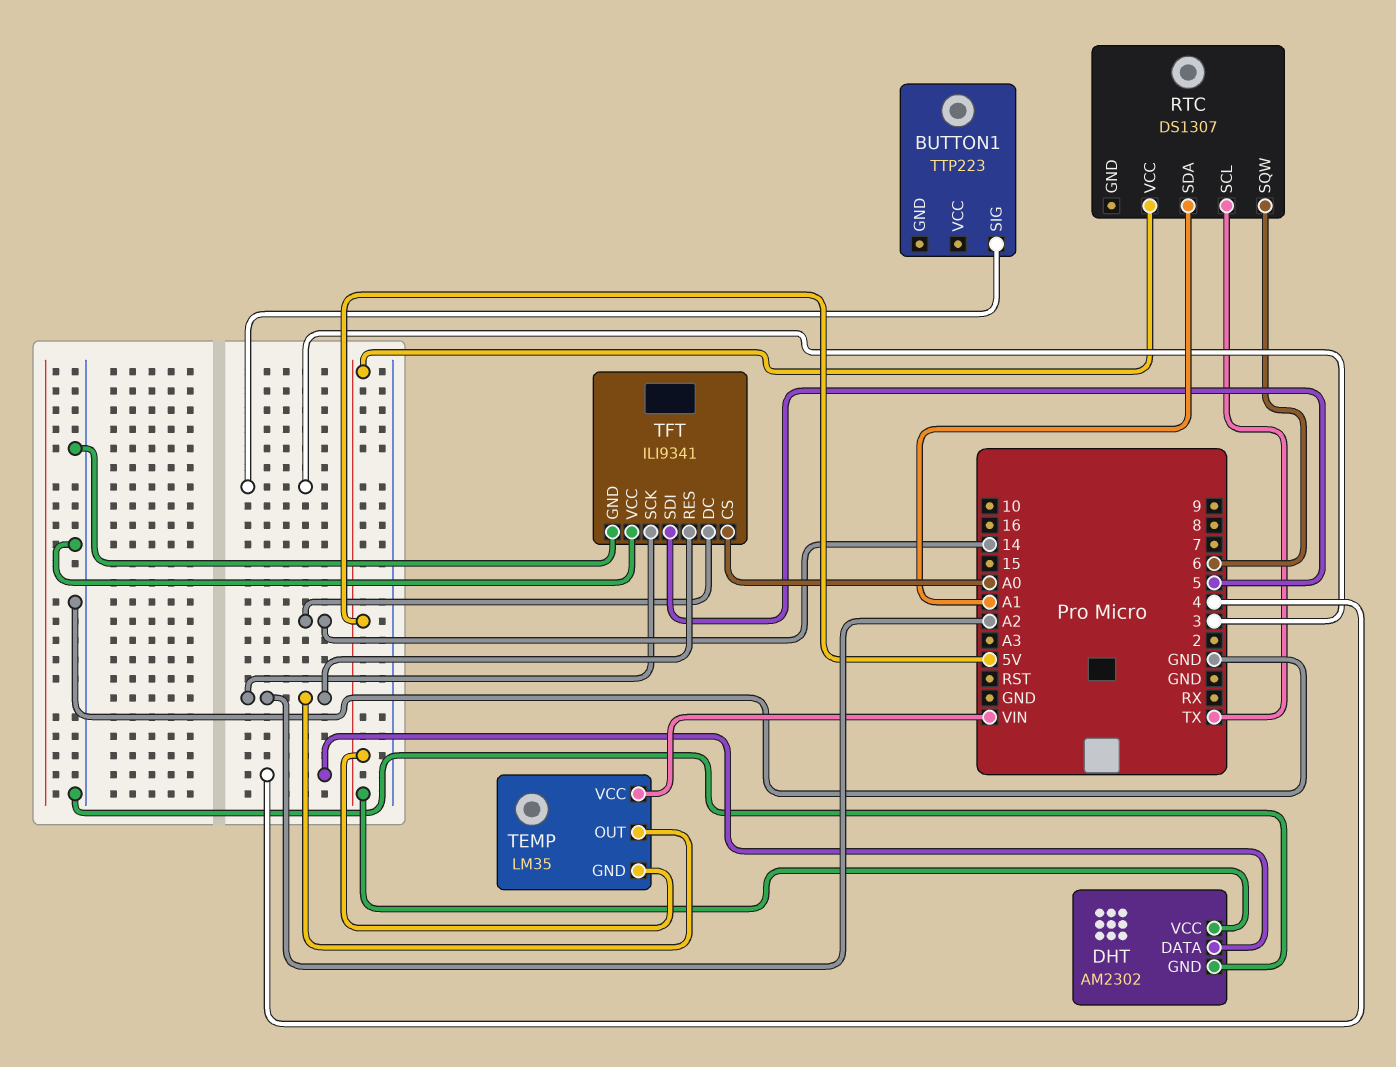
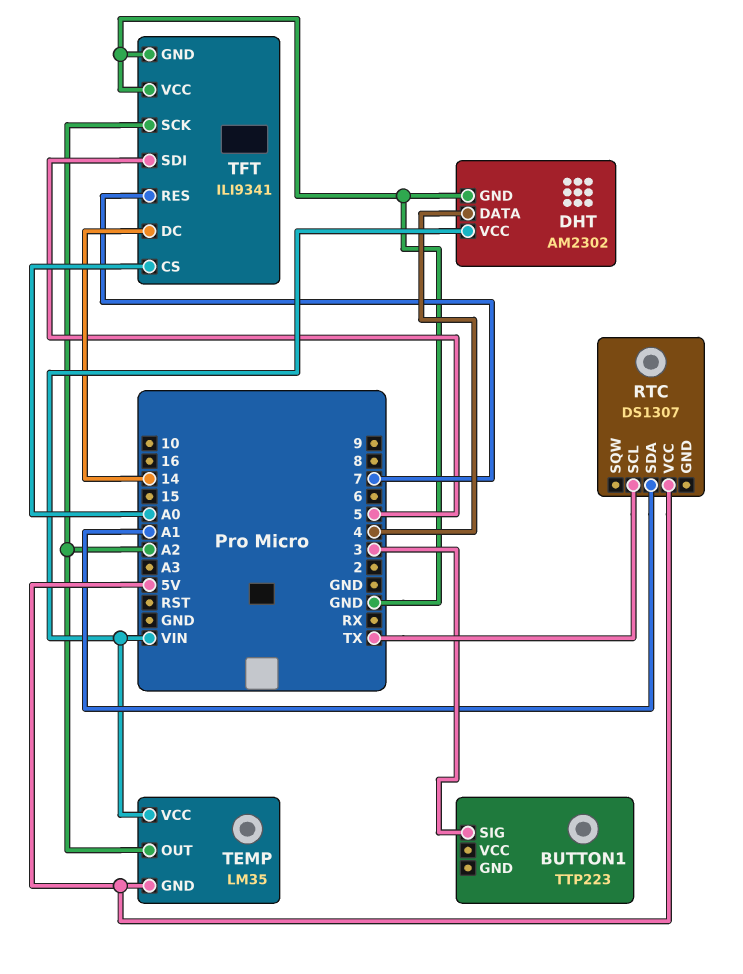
DHT pin VCC: 5V -> VIN
RTC pin SQW: 6 -> none
TFT pin RES: A2 -> 7

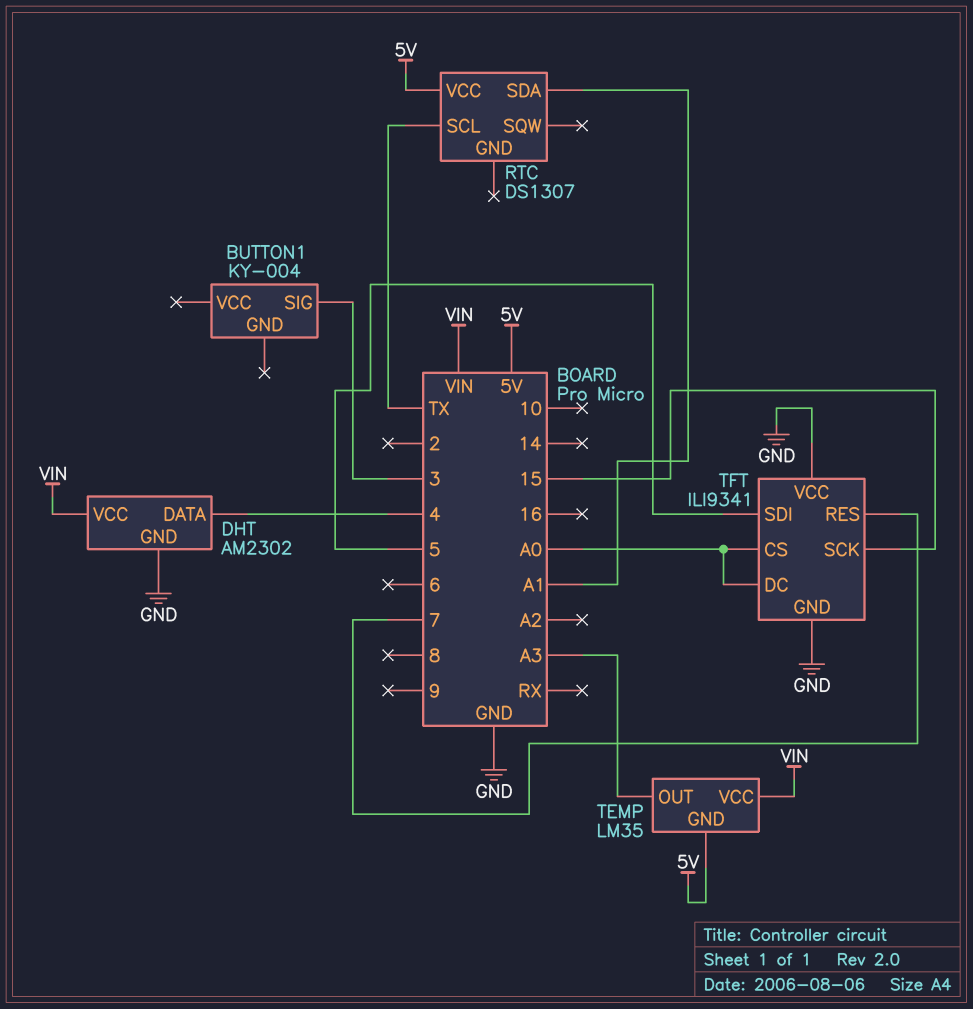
BUTTON1: TTP223 -> KY-004
TEMP pin OUT: A2 -> A3
TFT pin DC: 14 -> A0
TFT pin SCK: A2 -> 15

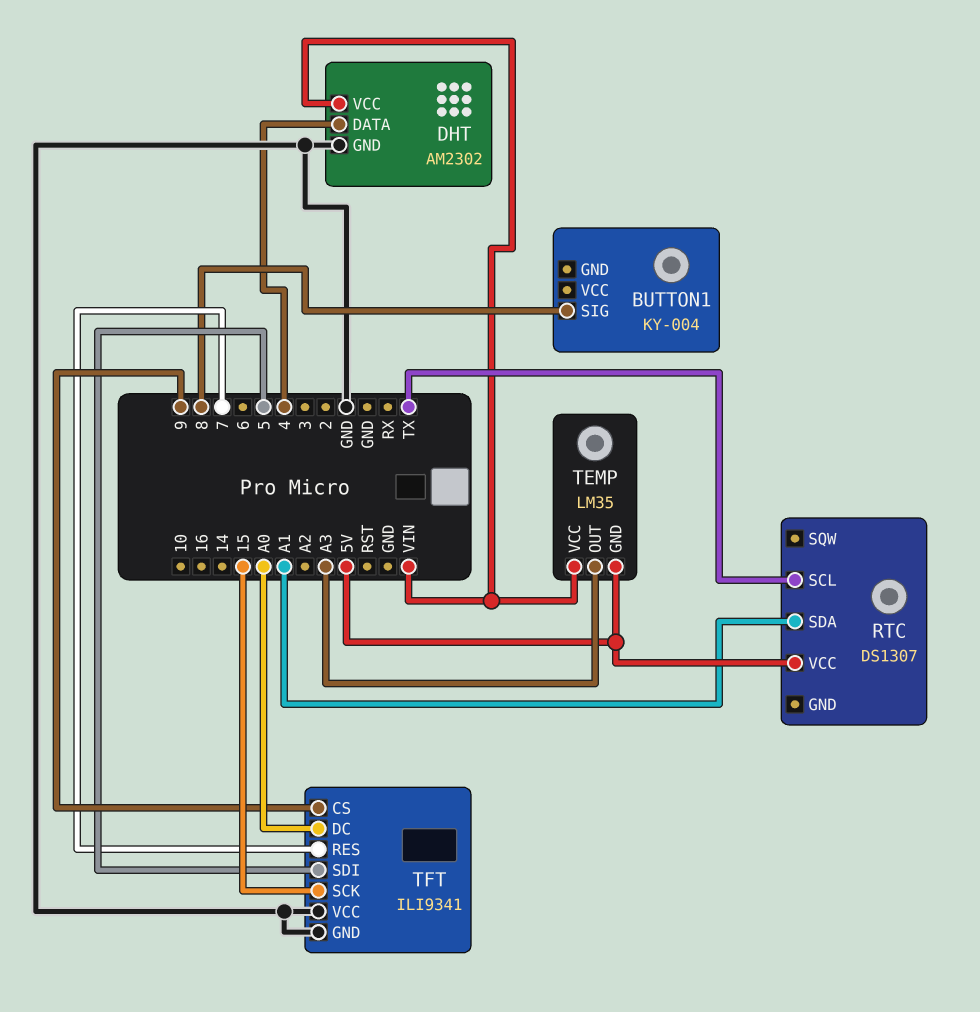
BUTTON1 pin SIG: 3 -> 8
TFT pin CS: A0 -> 9

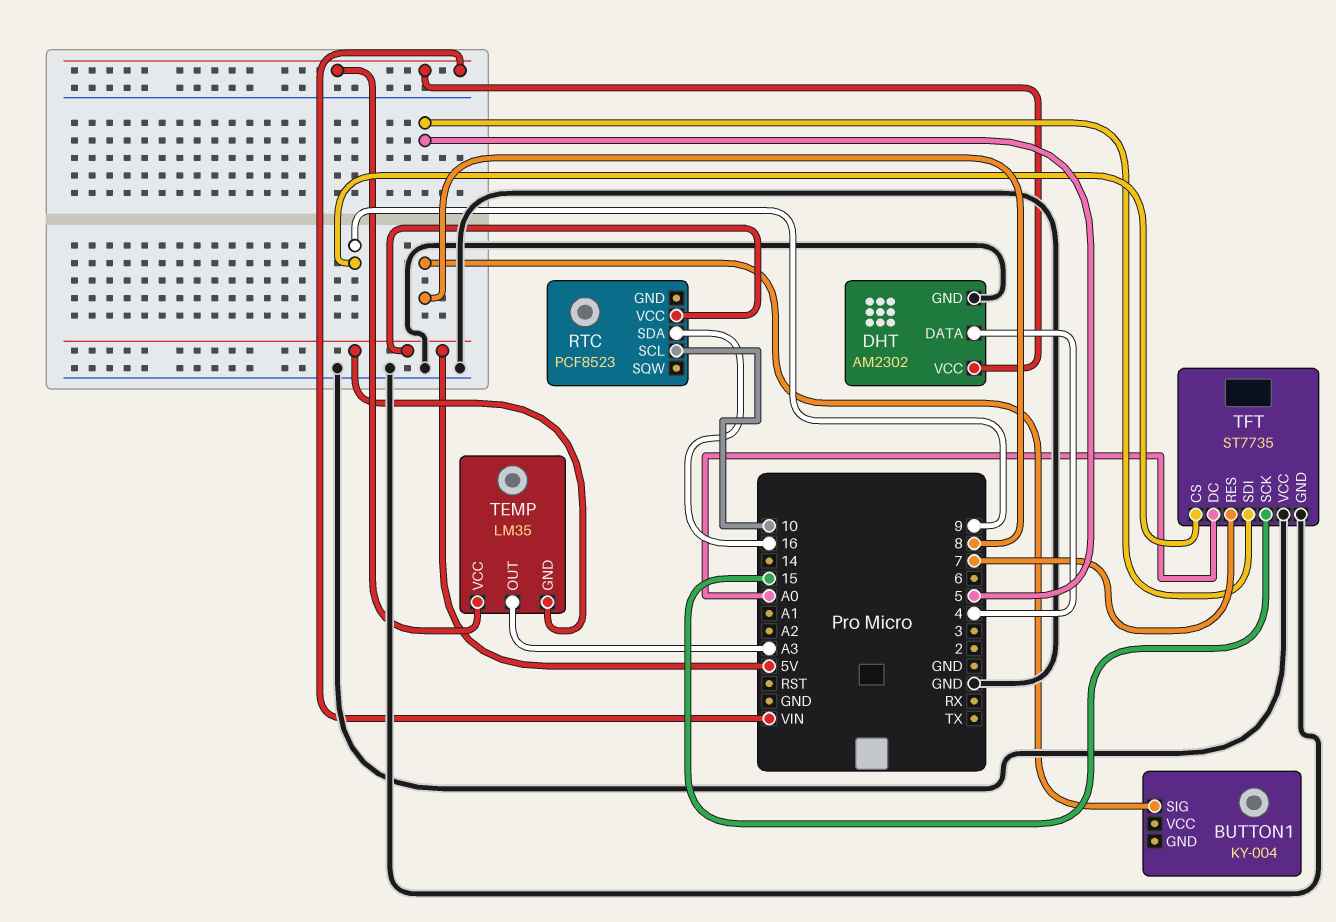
RTC: DS1307 -> PCF8523
RTC pin SCL: TX -> 10
RTC pin SDA: A1 -> 16
TFT: ILI9341 -> ST7735

